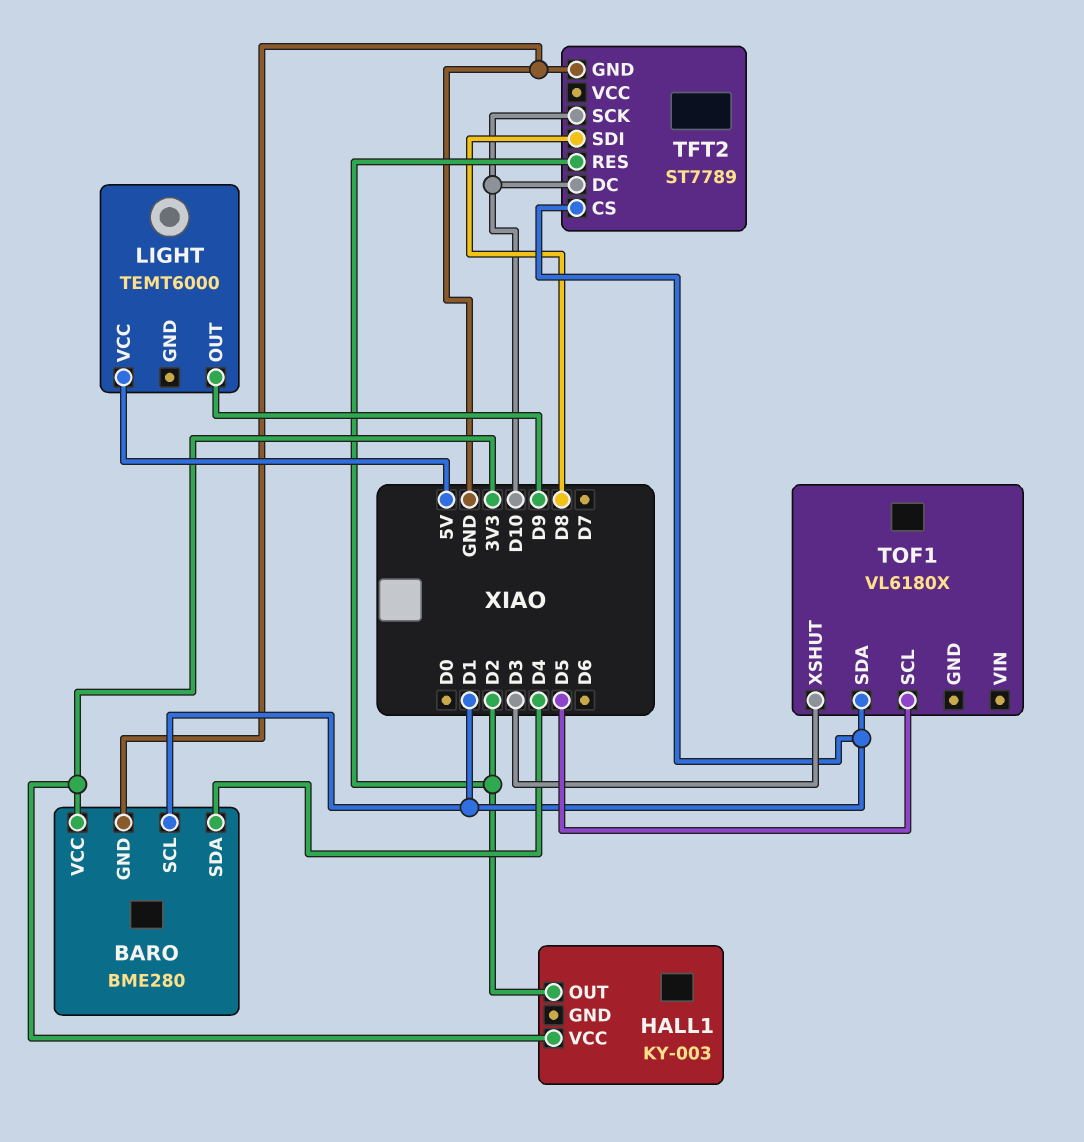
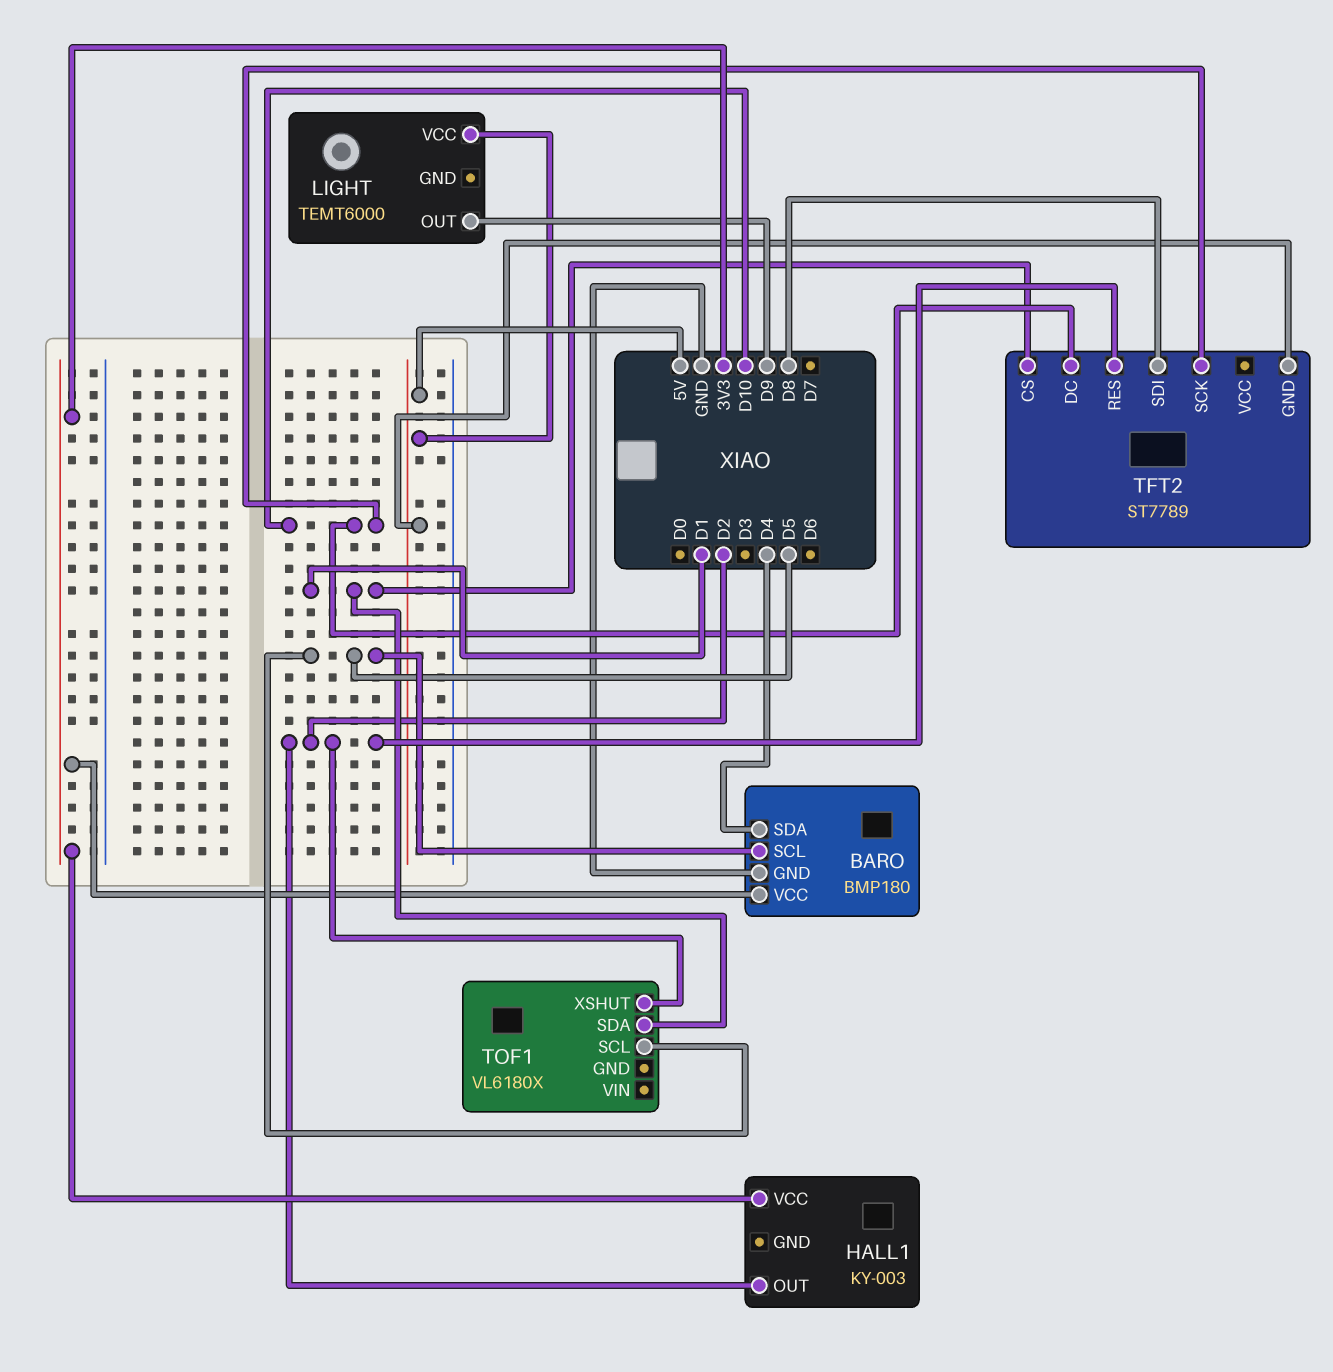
BARO: BME280 -> BMP180
BARO pin SCL: D1 -> D5
TFT2 pin GND: GND -> 5V
TOF1 pin XSHUT: D3 -> D2

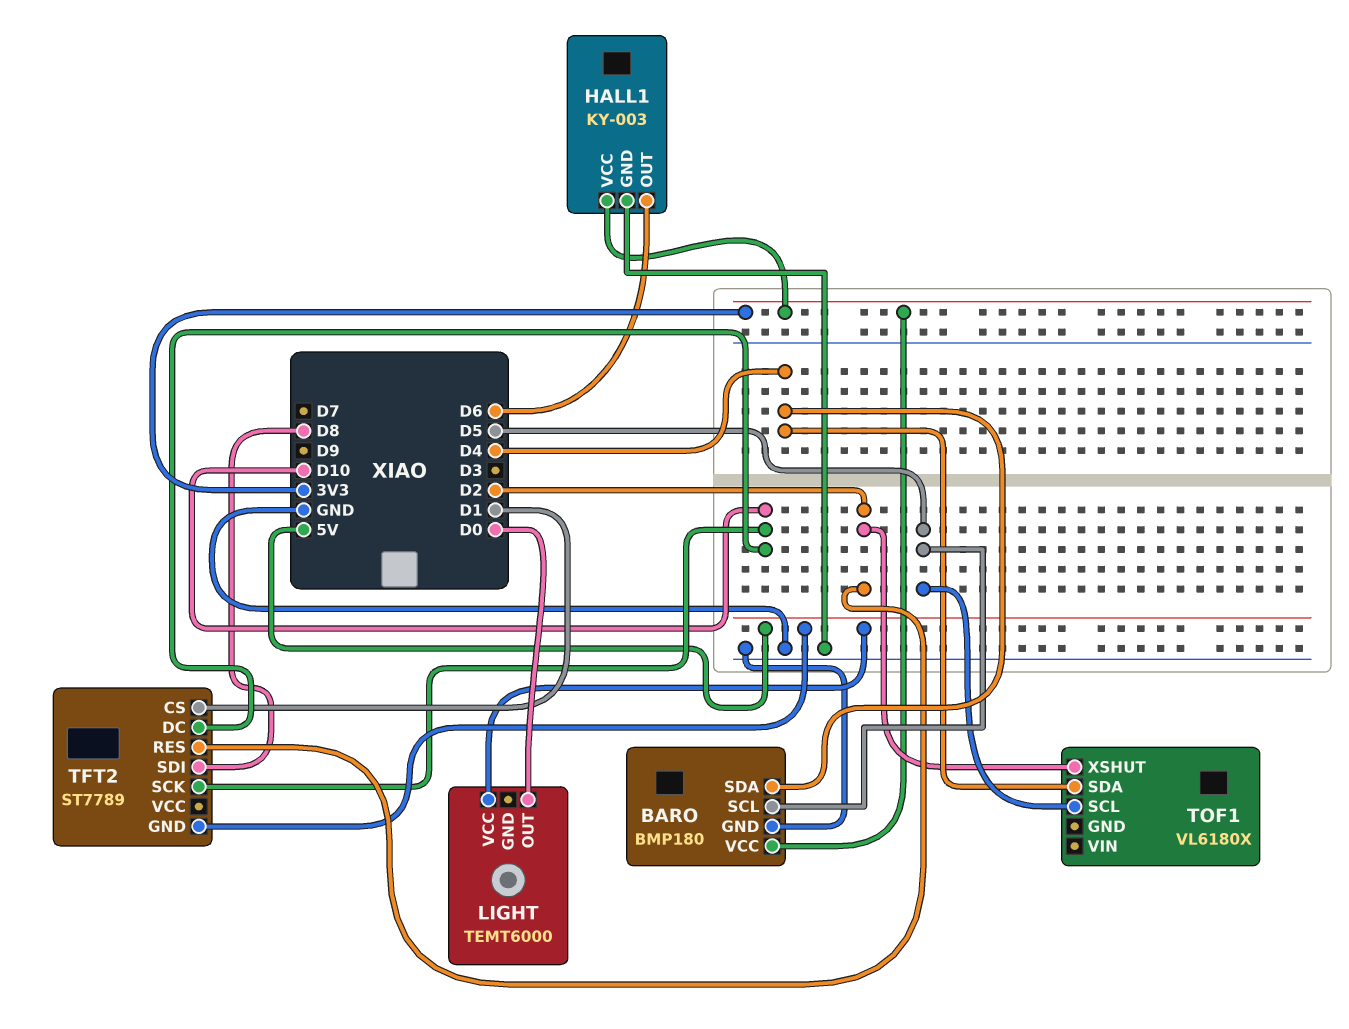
HALL1 pin GND: none -> GND
HALL1 pin OUT: D2 -> D6
LIGHT pin OUT: D9 -> D0
TOF1 pin SDA: D1 -> D4

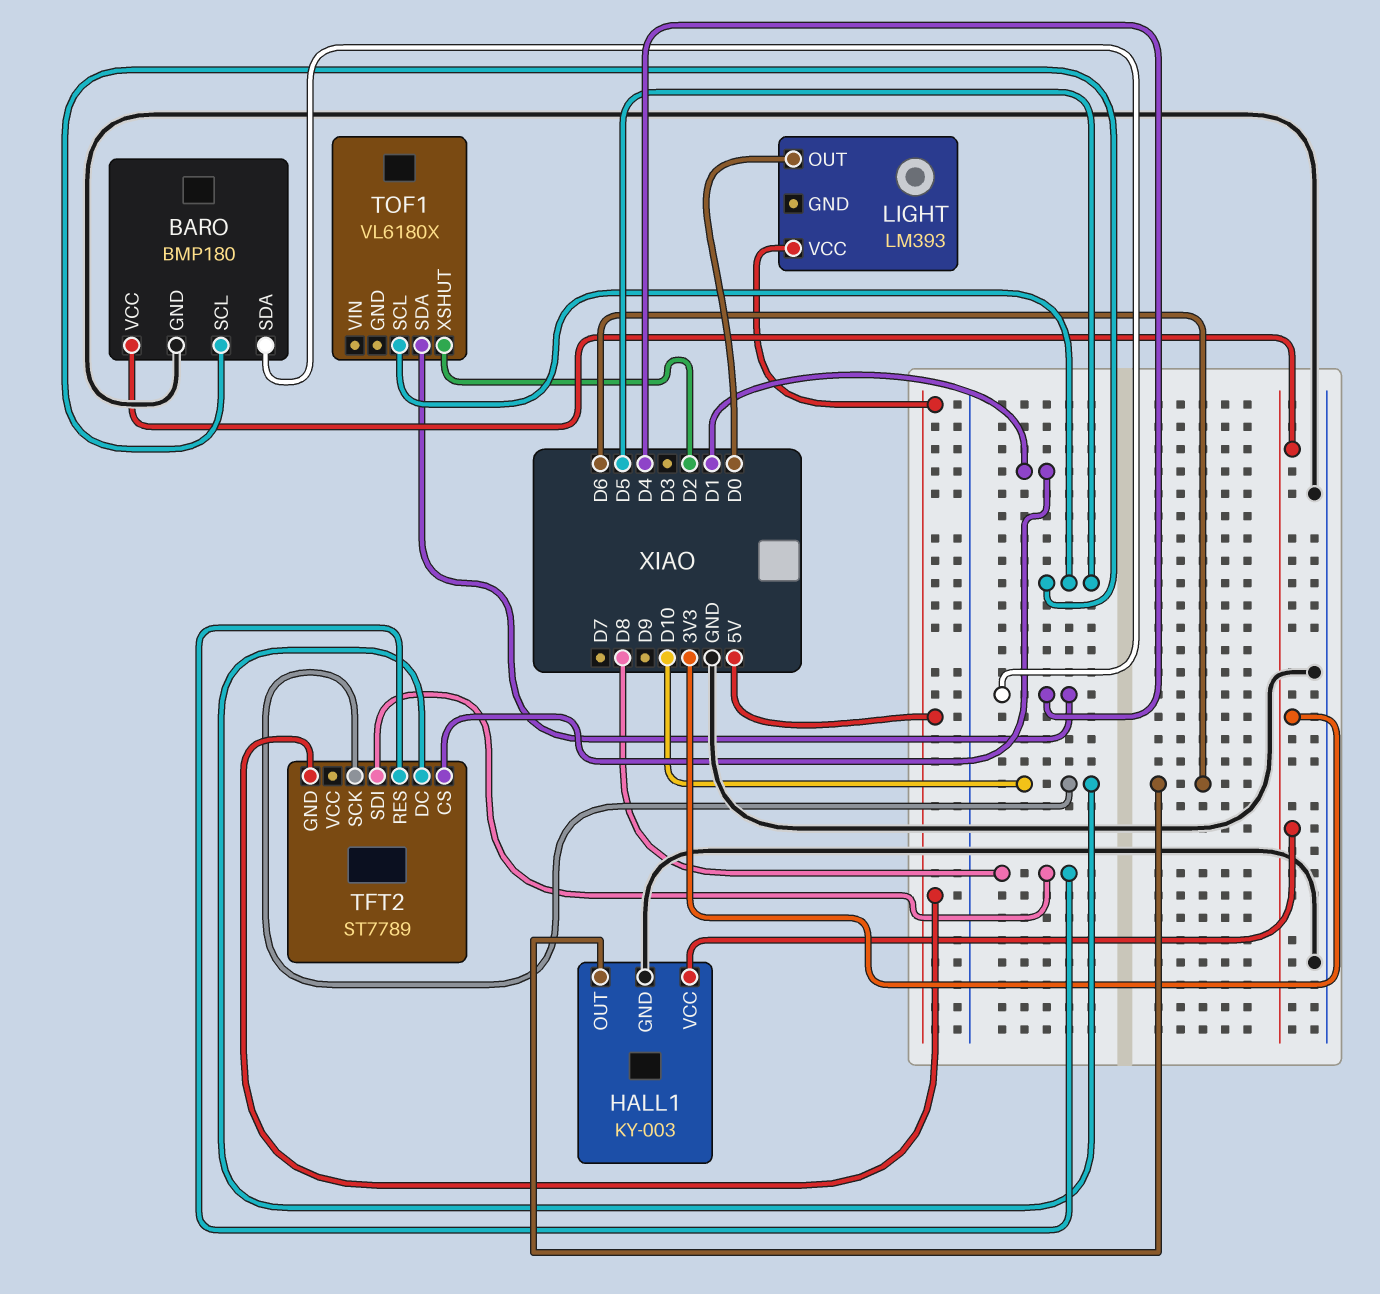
LIGHT: TEMT6000 -> LM393
TFT2 pin RES: D2 -> D8

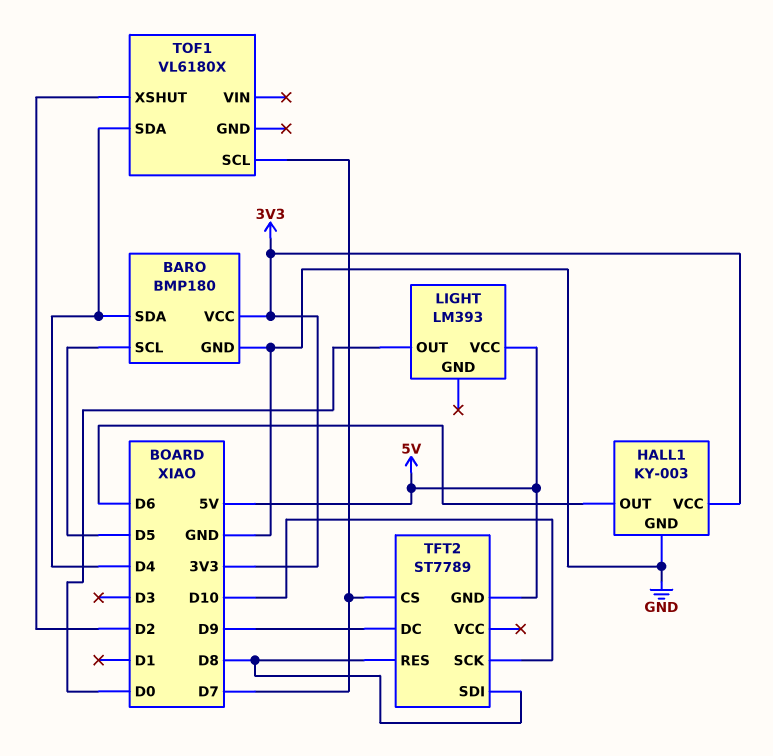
TFT2 pin CS: D1 -> D7
TFT2 pin DC: D10 -> D9
TOF1 pin SCL: D5 -> D7

